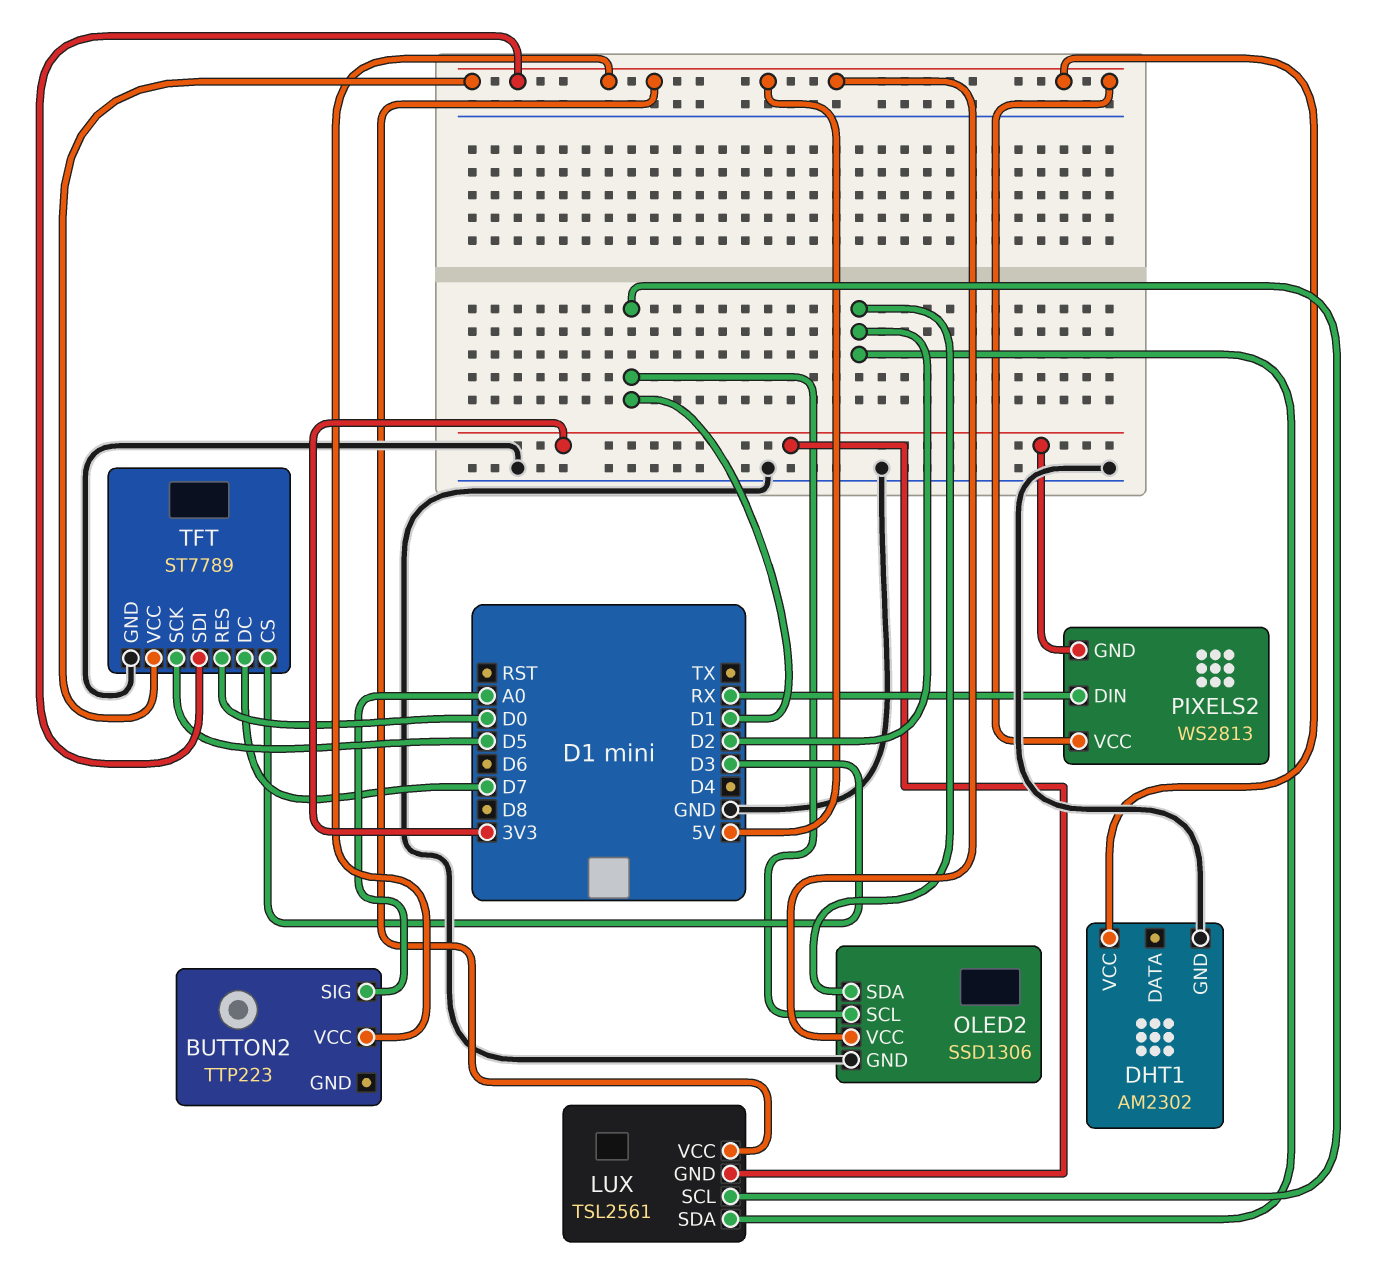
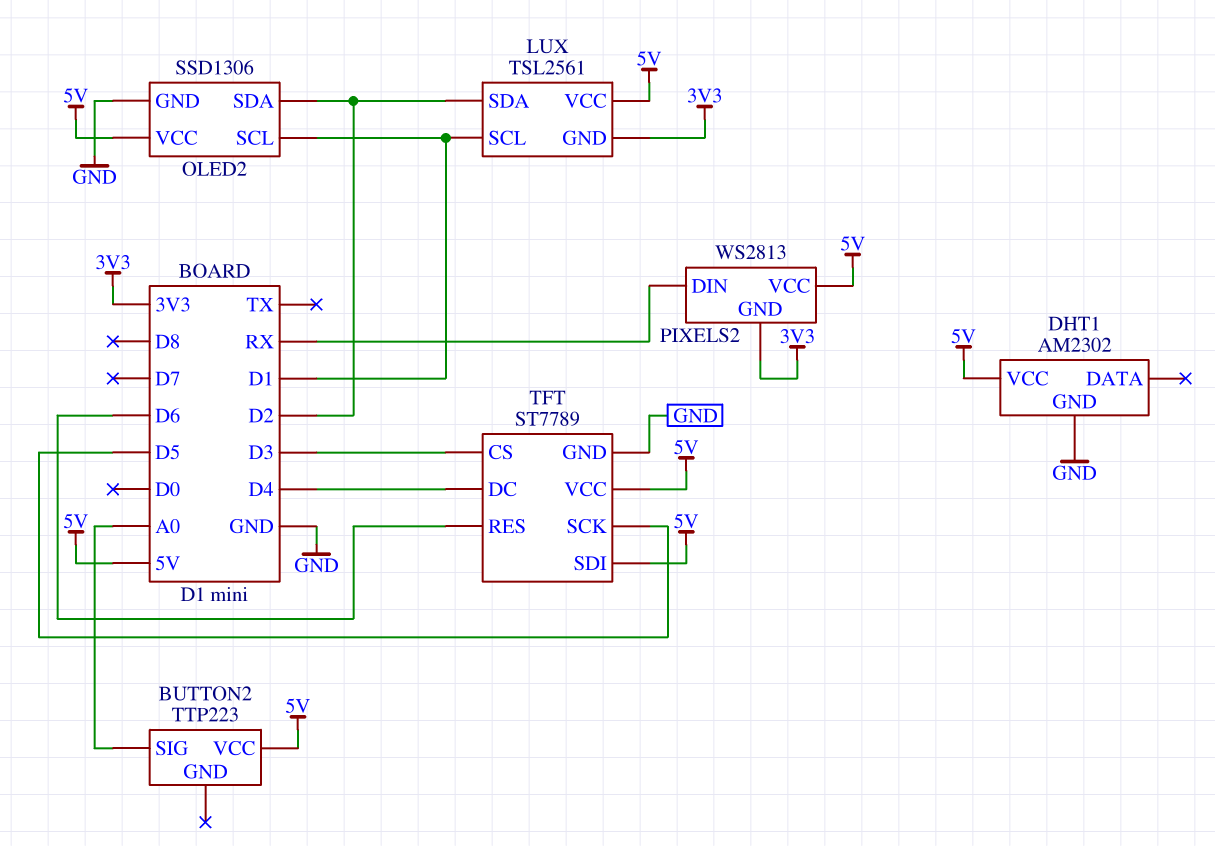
TFT pin DC: D7 -> D4
TFT pin RES: D0 -> D6

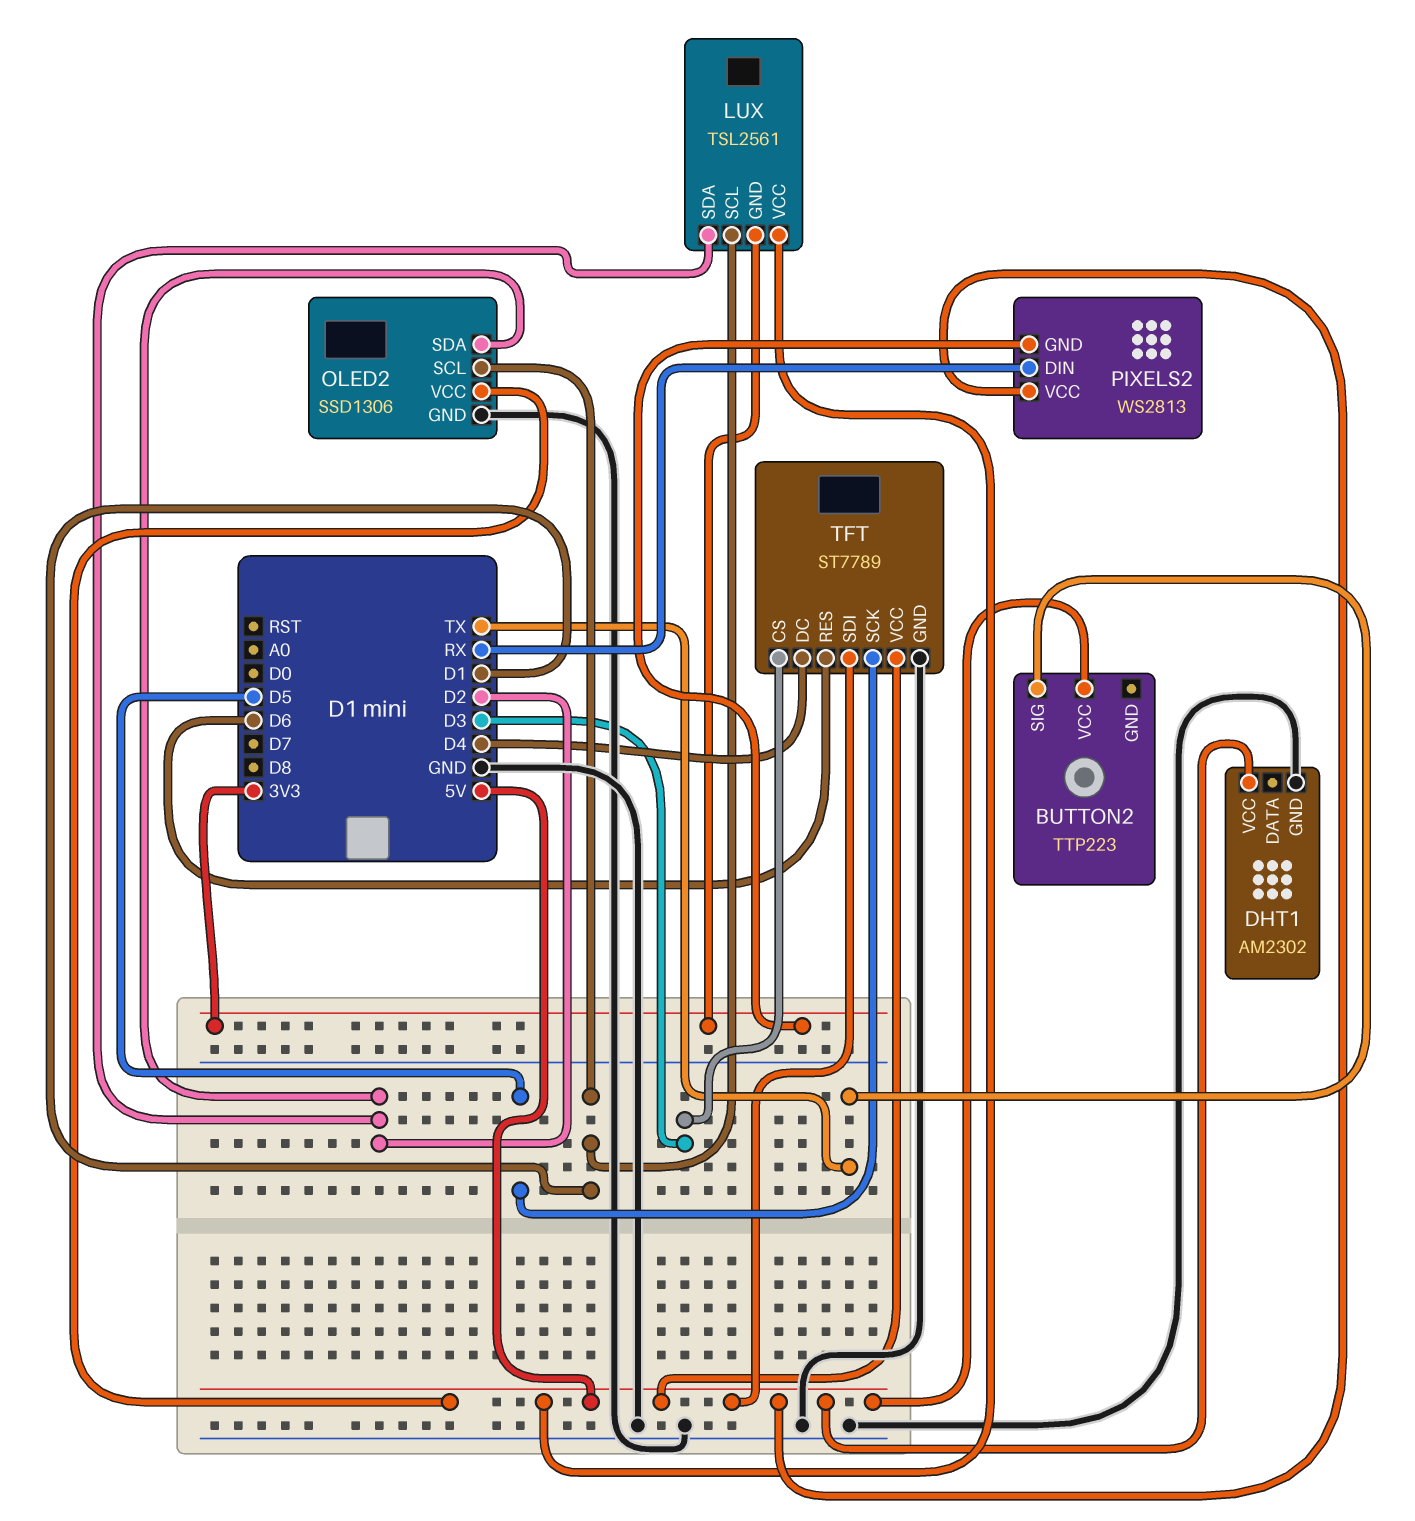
BUTTON2 pin SIG: A0 -> TX

